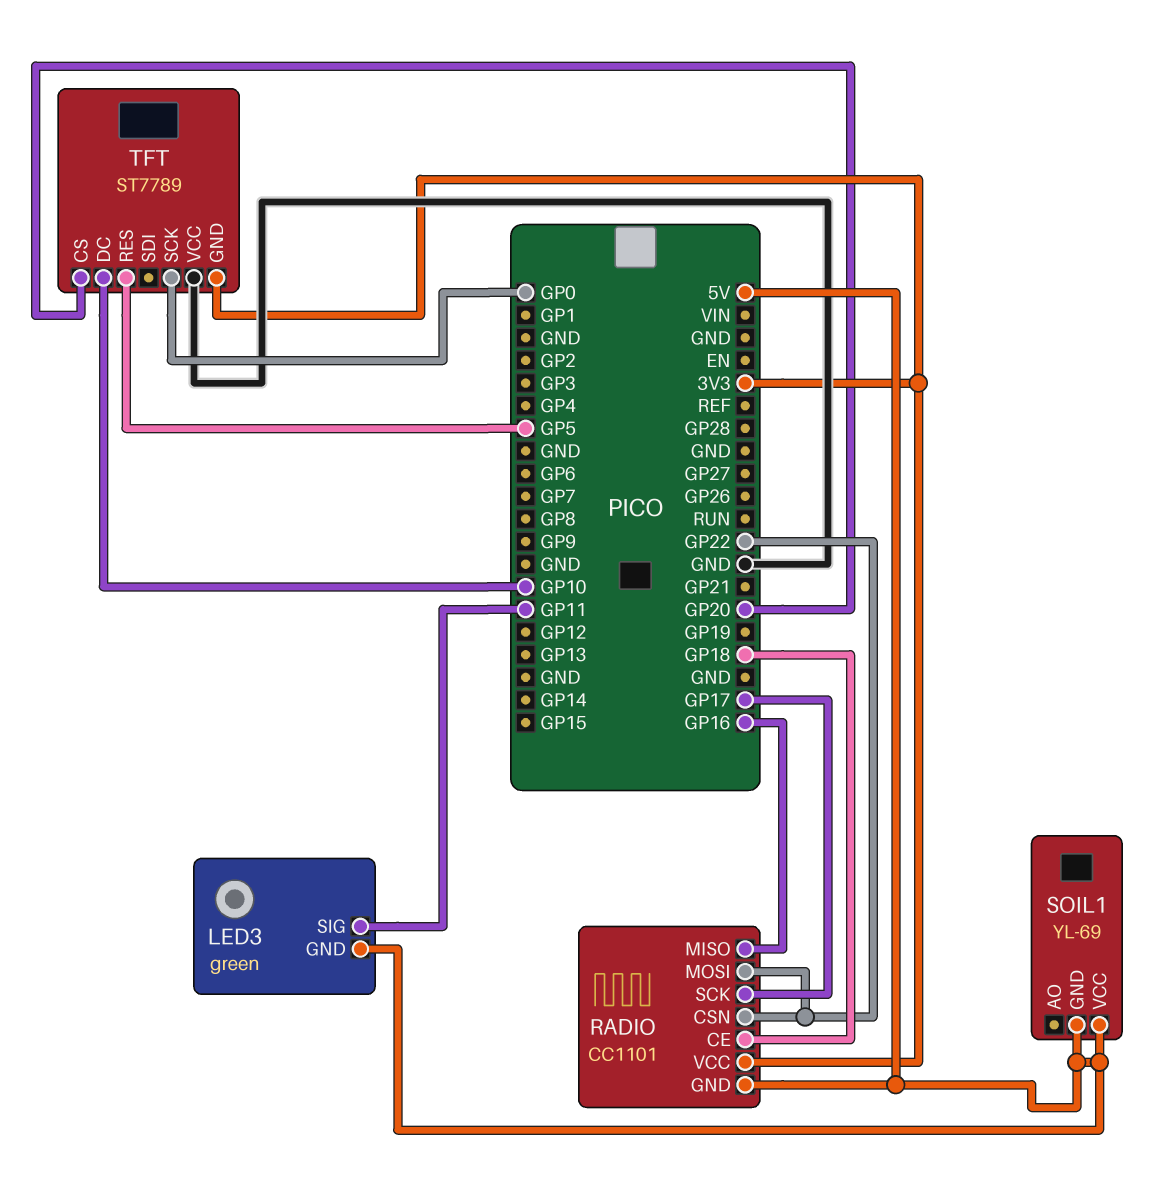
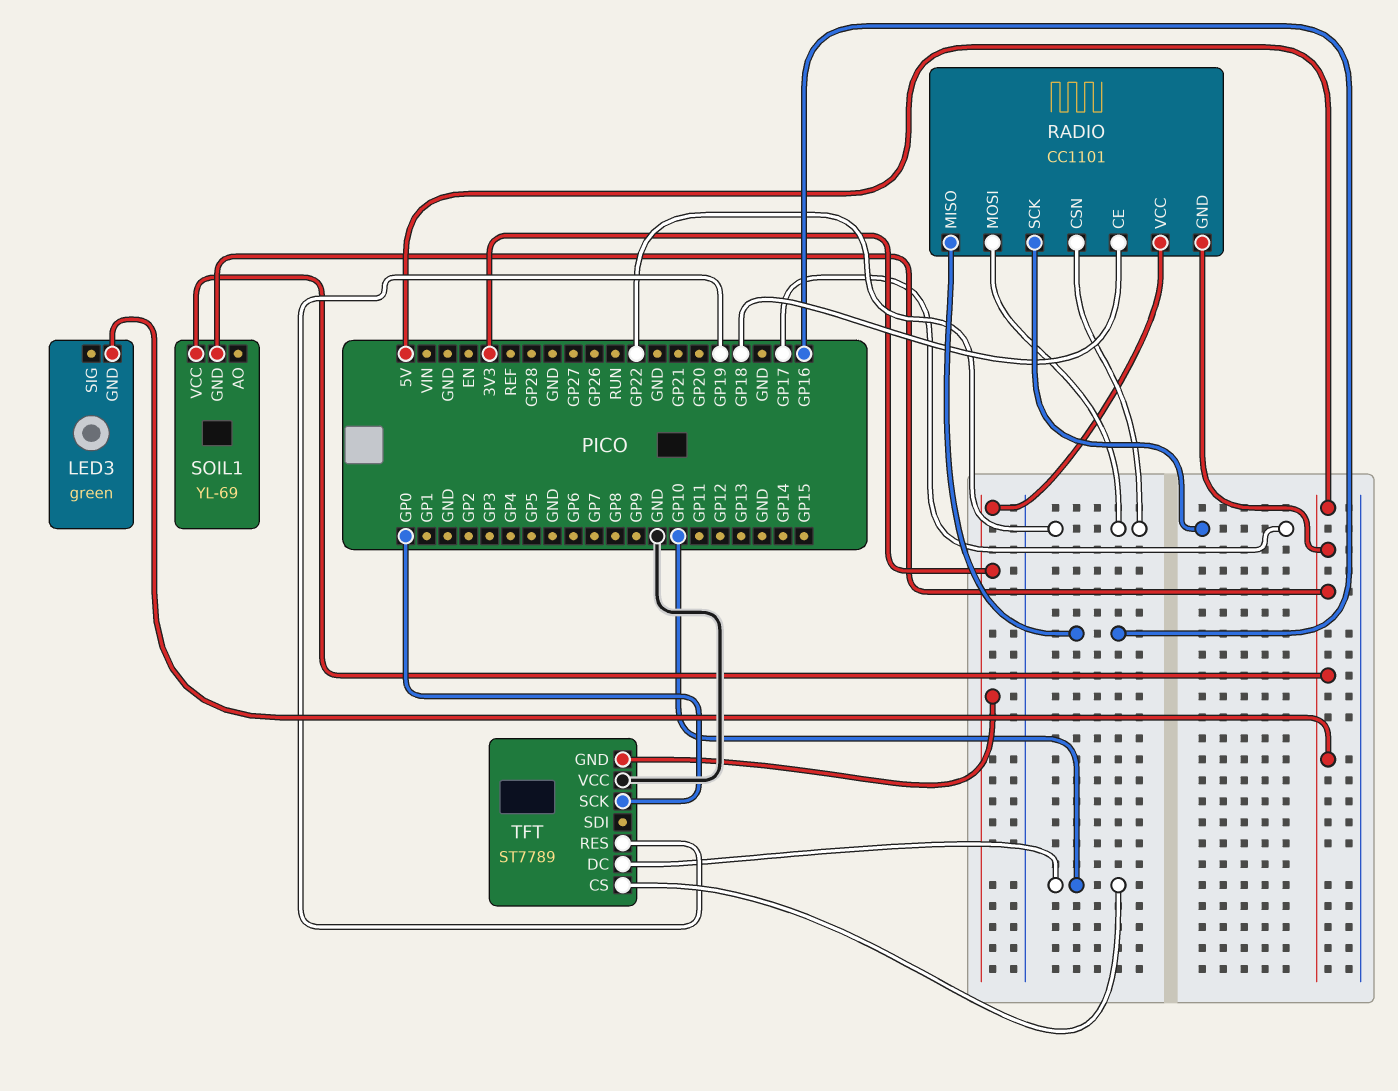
LED3 pin SIG: GP11 -> none
TFT pin CS: GP20 -> GP10
TFT pin RES: GP5 -> GP19

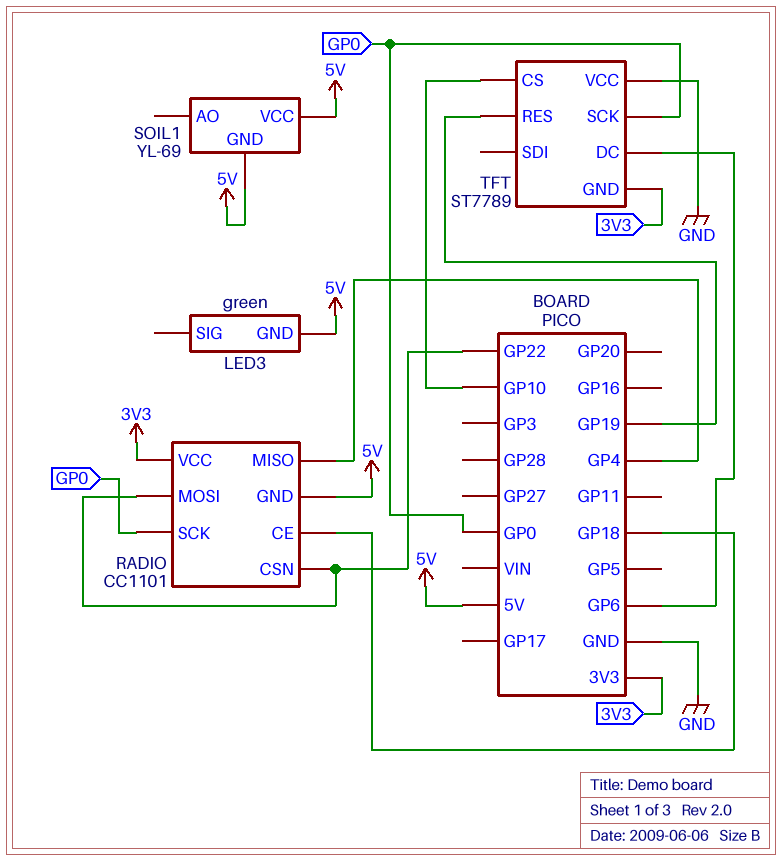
RADIO pin MISO: GP16 -> GP4
RADIO pin SCK: GP17 -> GP0
TFT pin DC: GP10 -> GP6

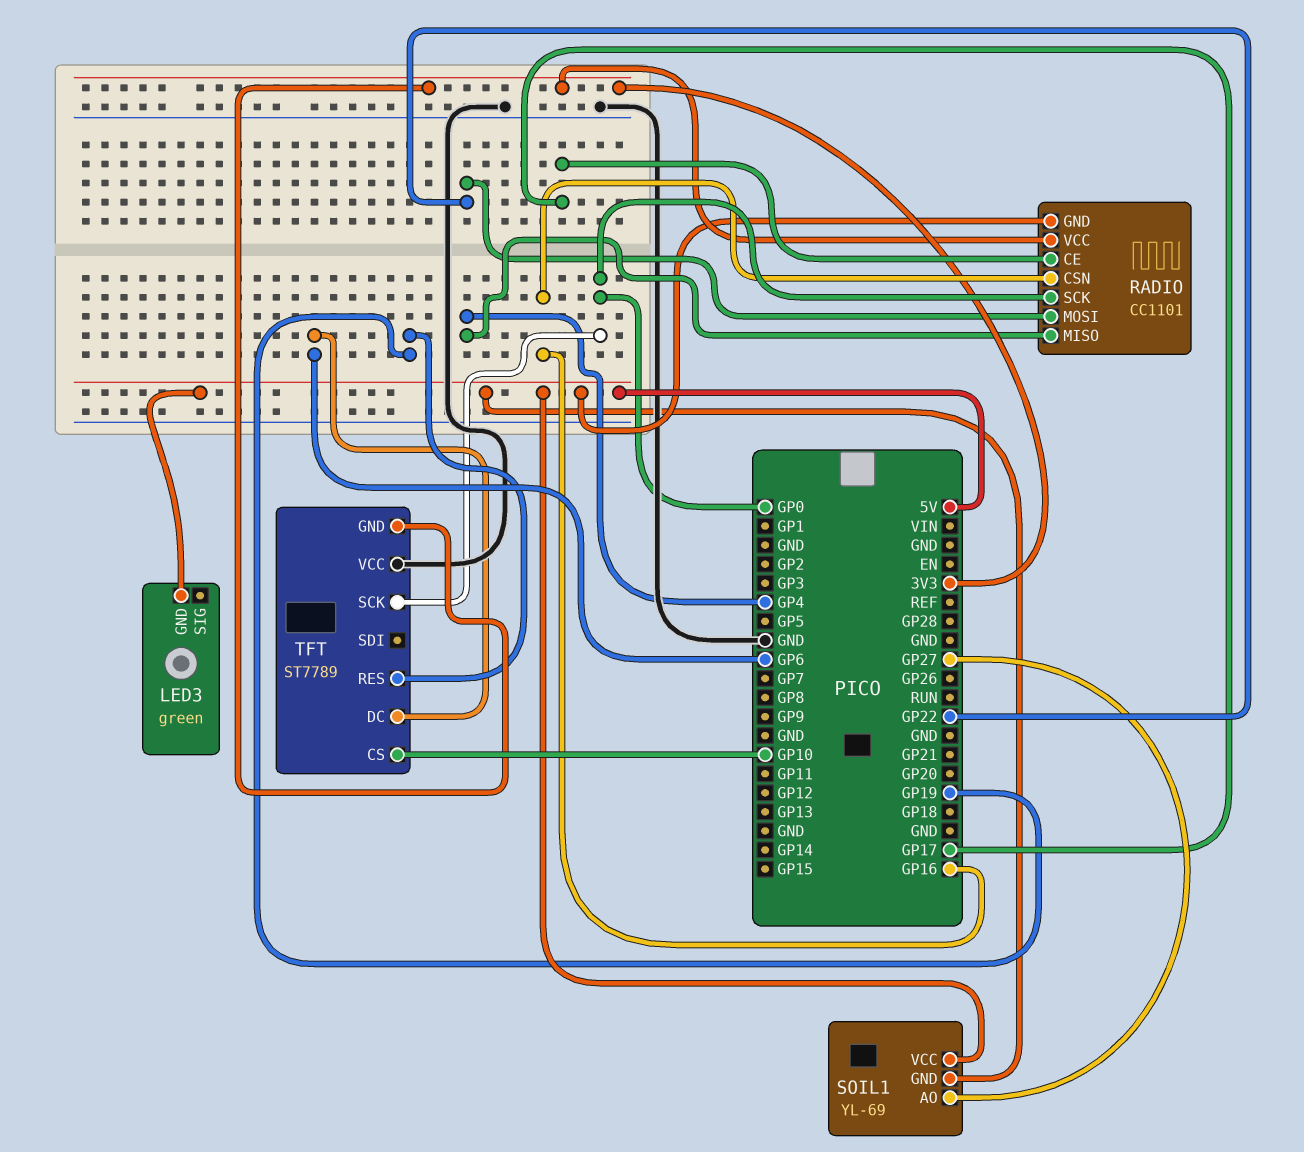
RADIO pin CE: GP18 -> GP17
RADIO pin CSN: GP22 -> GP16
SOIL1 pin AO: none -> GP27

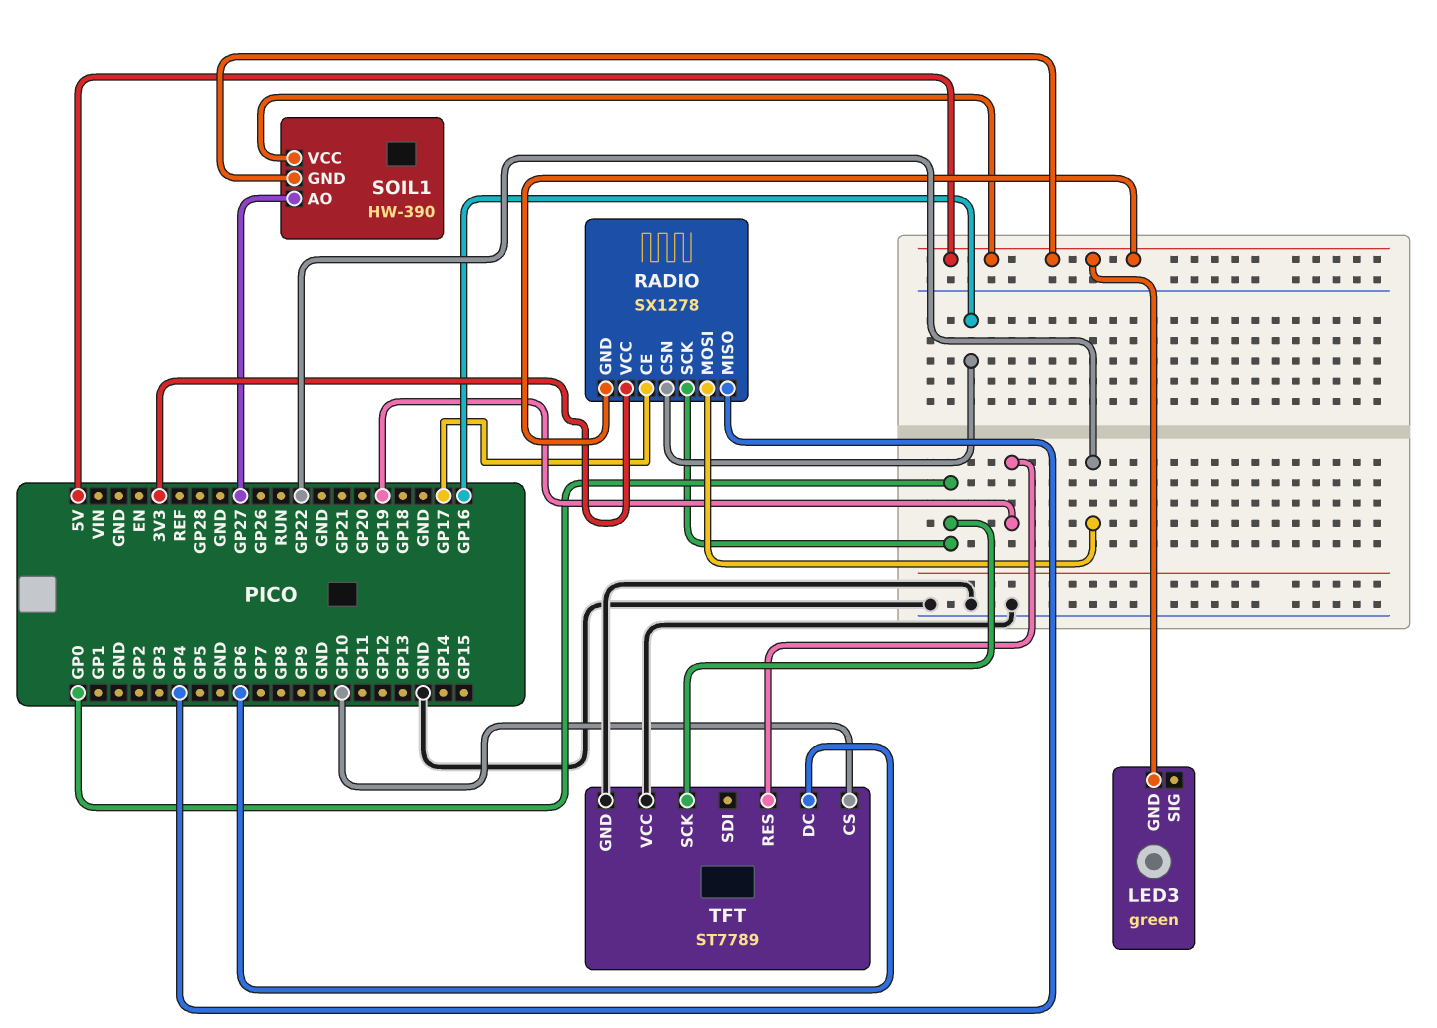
RADIO: CC1101 -> SX1278
SOIL1: YL-69 -> HW-390
TFT pin GND: 3V3 -> GND

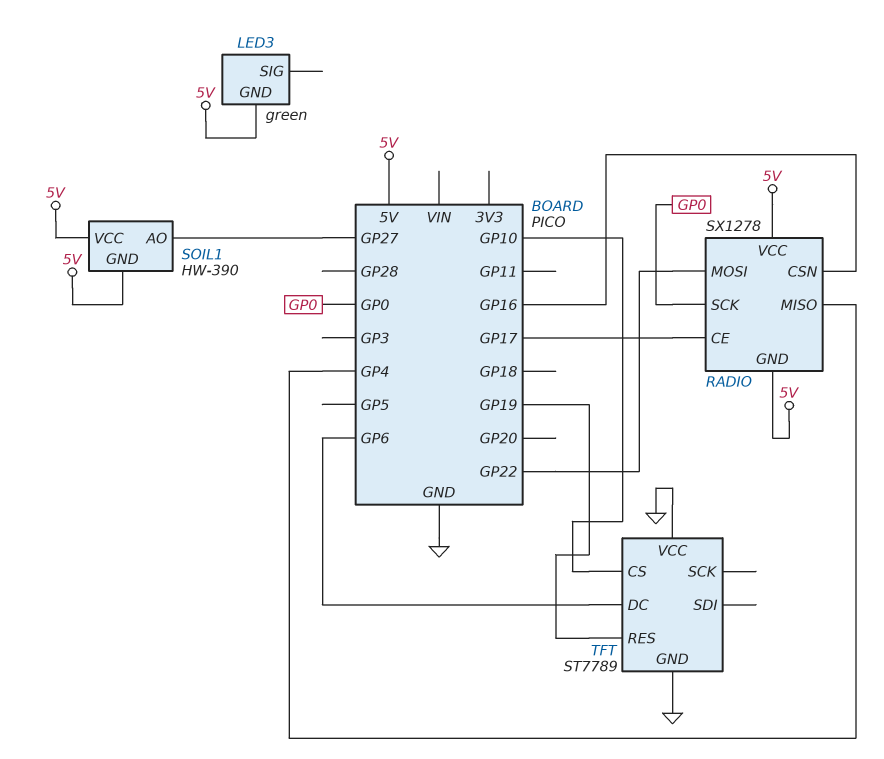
RADIO pin VCC: 3V3 -> 5V
TFT pin SCK: GP0 -> none

